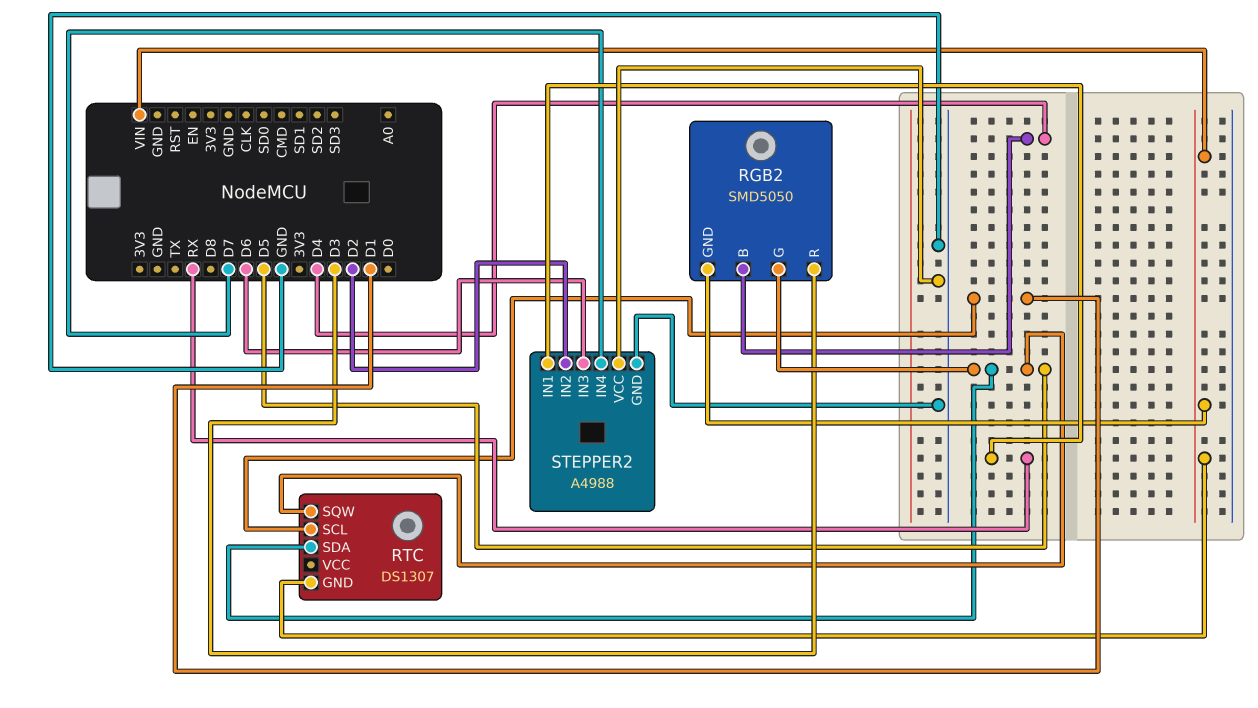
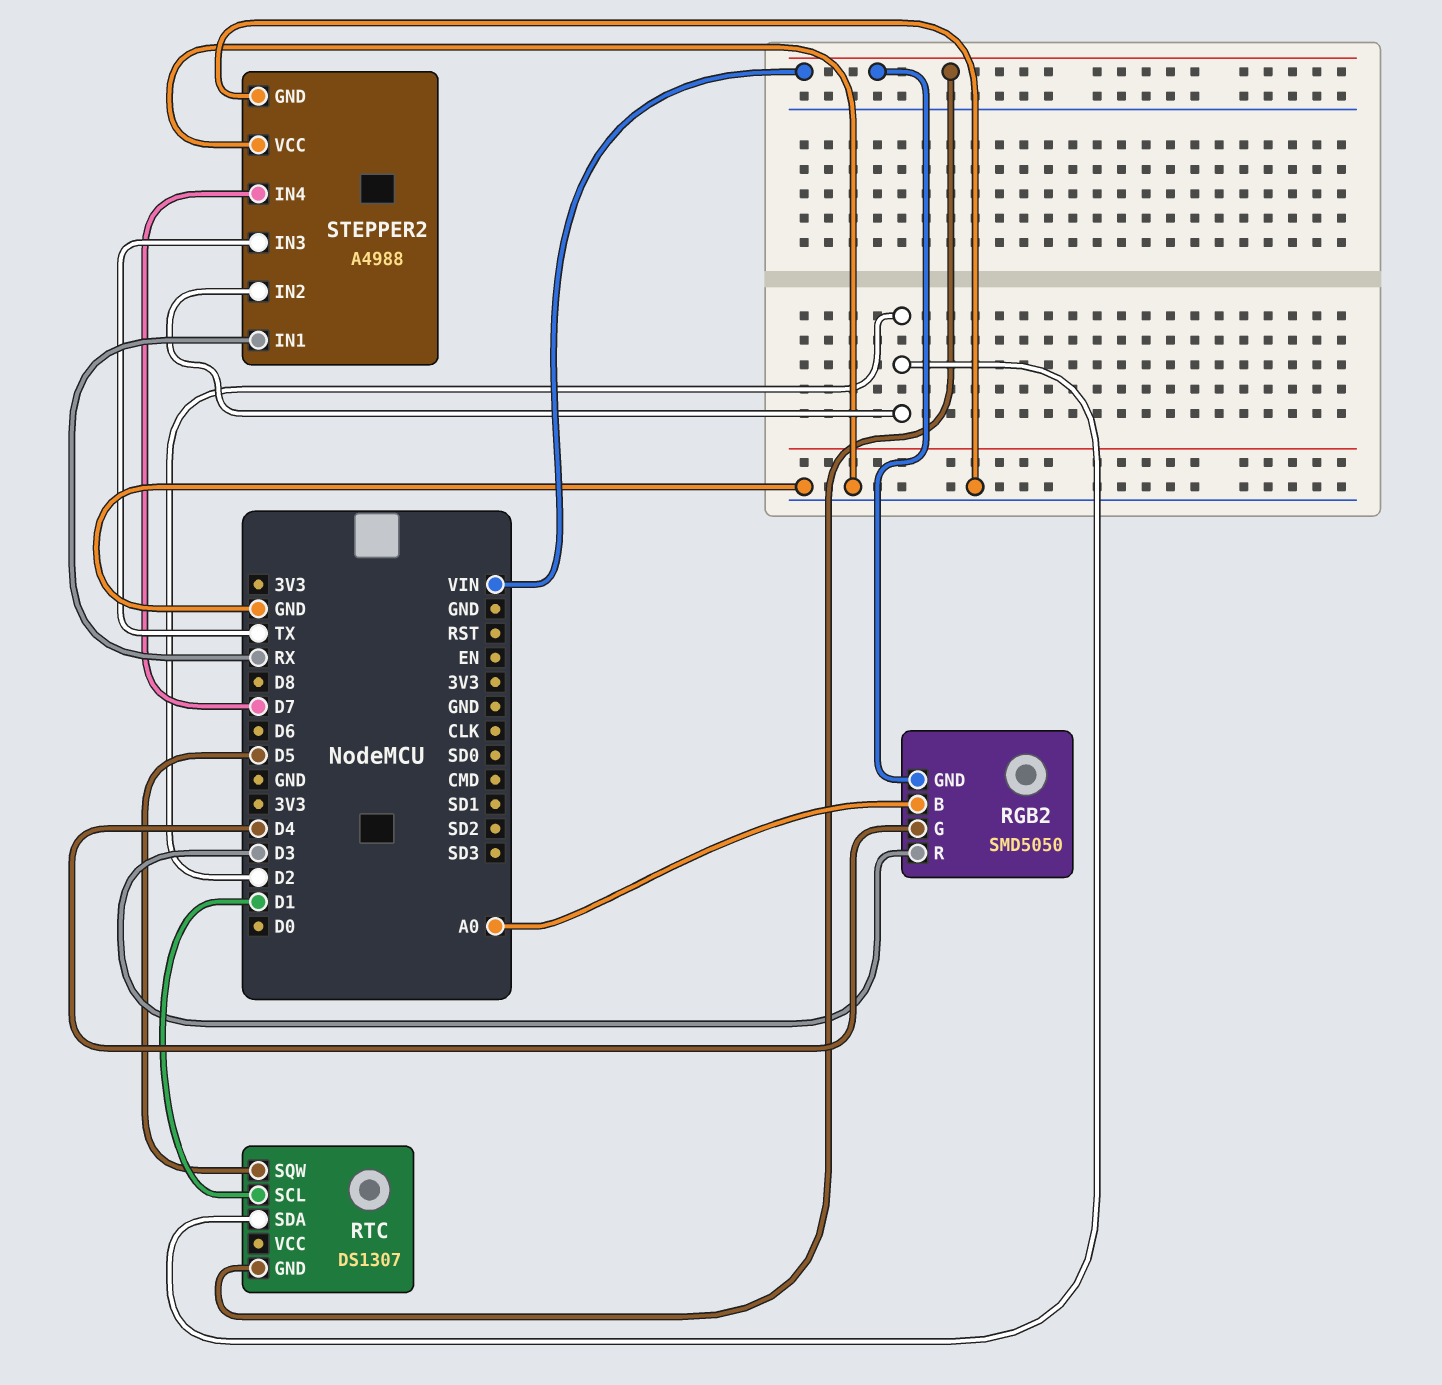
RGB2 pin B: D4 -> A0
RGB2 pin G: D5 -> D4
RTC pin SDA: D5 -> D2
STEPPER2 pin IN3: D6 -> TX

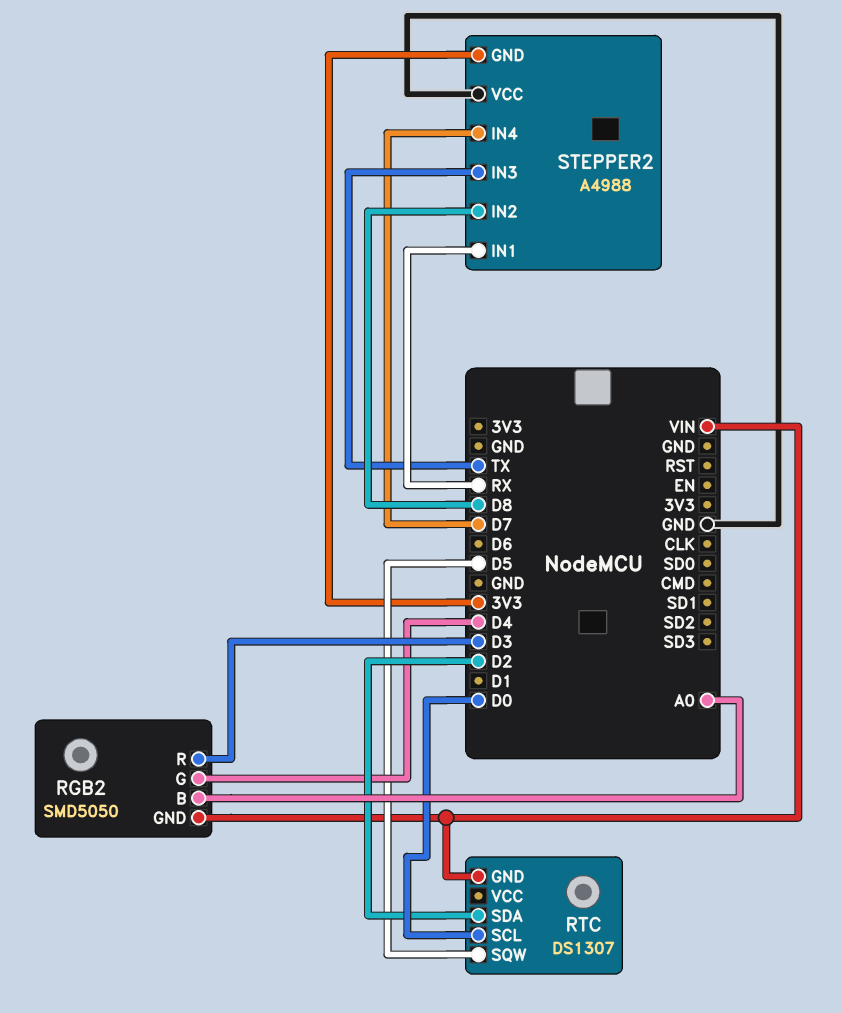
RTC pin SCL: D1 -> D0
STEPPER2 pin GND: GND -> 3V3
STEPPER2 pin IN2: D2 -> D8

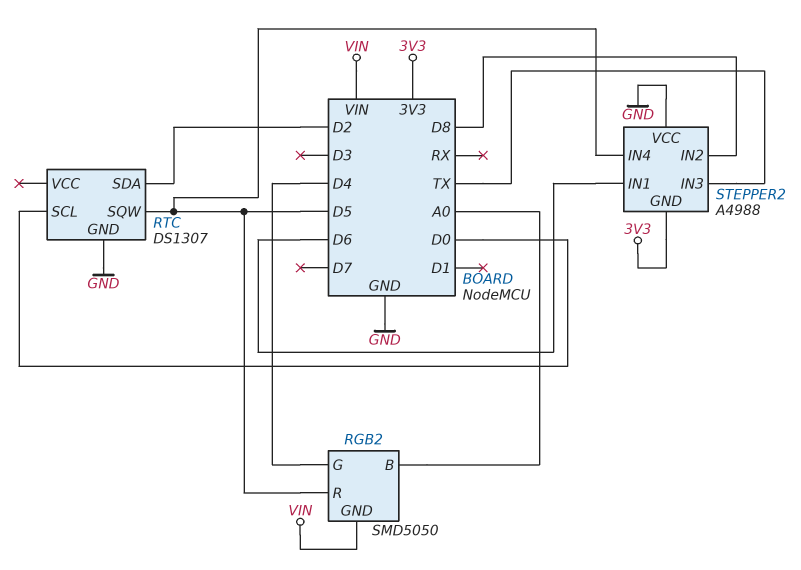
RGB2 pin R: D3 -> D5
RTC pin GND: VIN -> GND
STEPPER2 pin IN1: RX -> D6
STEPPER2 pin IN4: D7 -> D5

